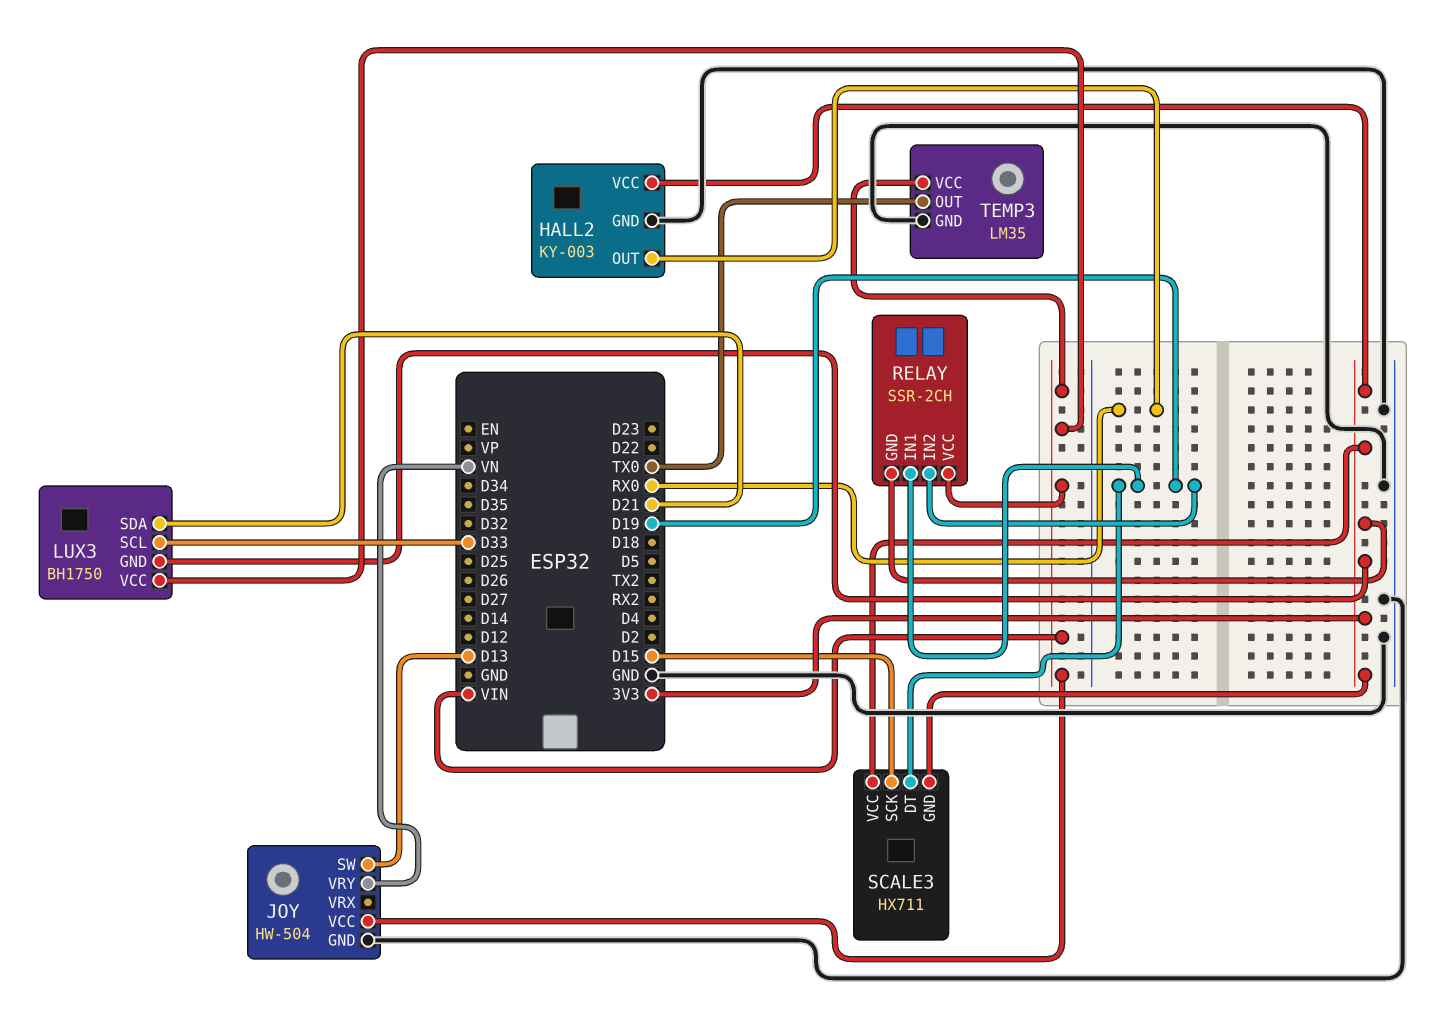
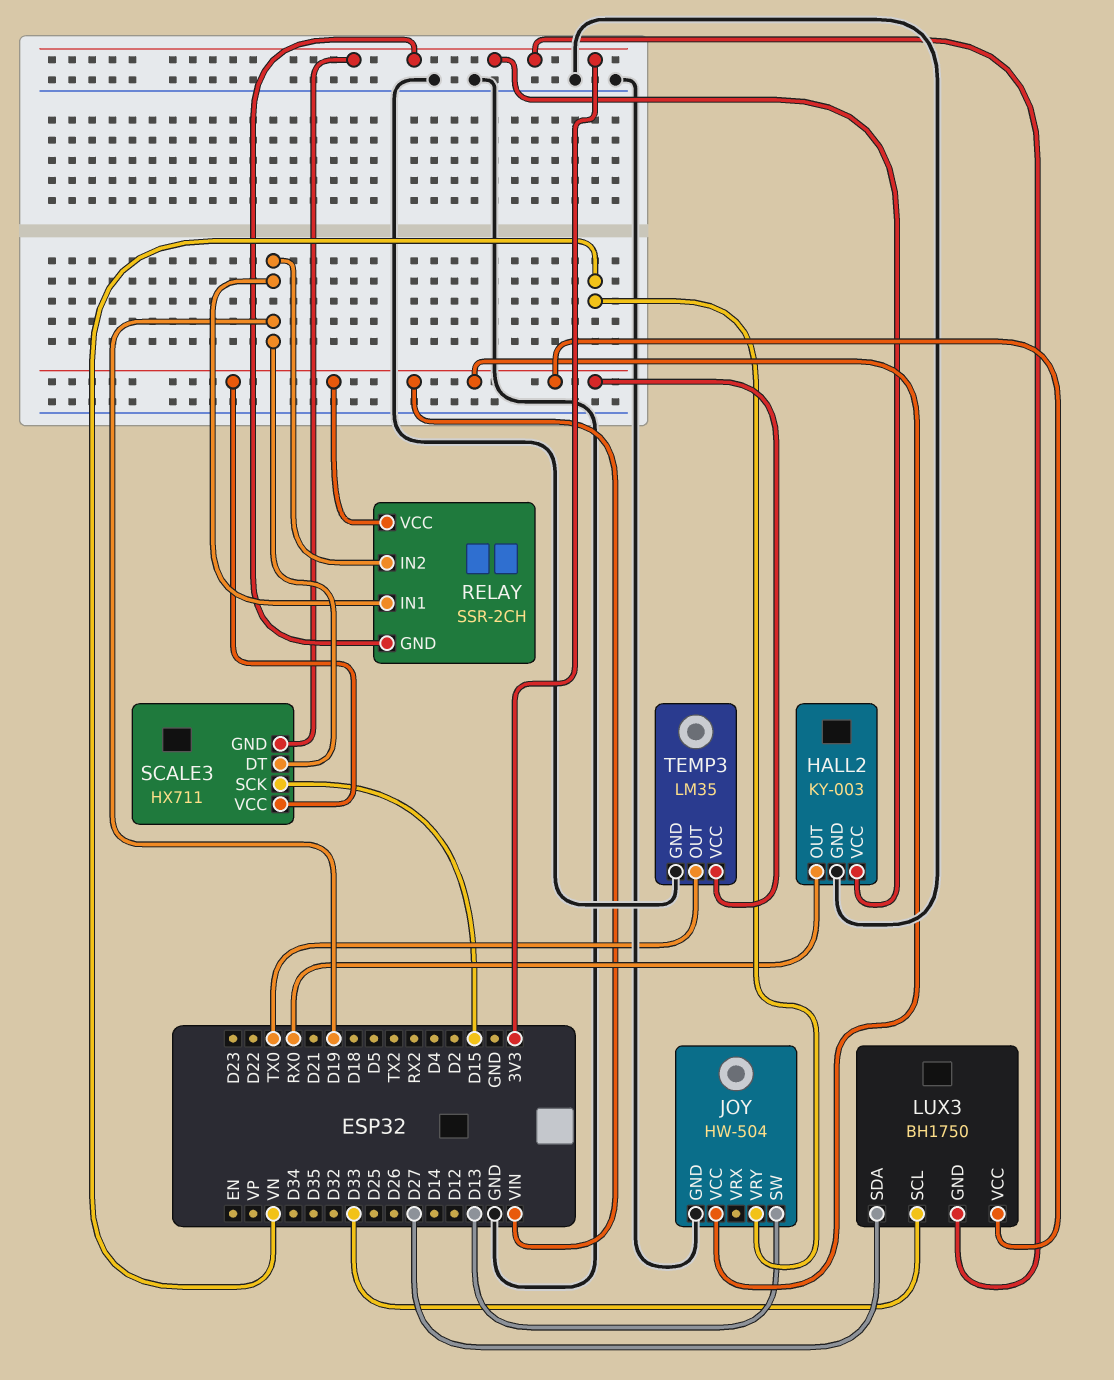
LUX3 pin SDA: D21 -> D27
SCALE3 pin VCC: 3V3 -> VIN

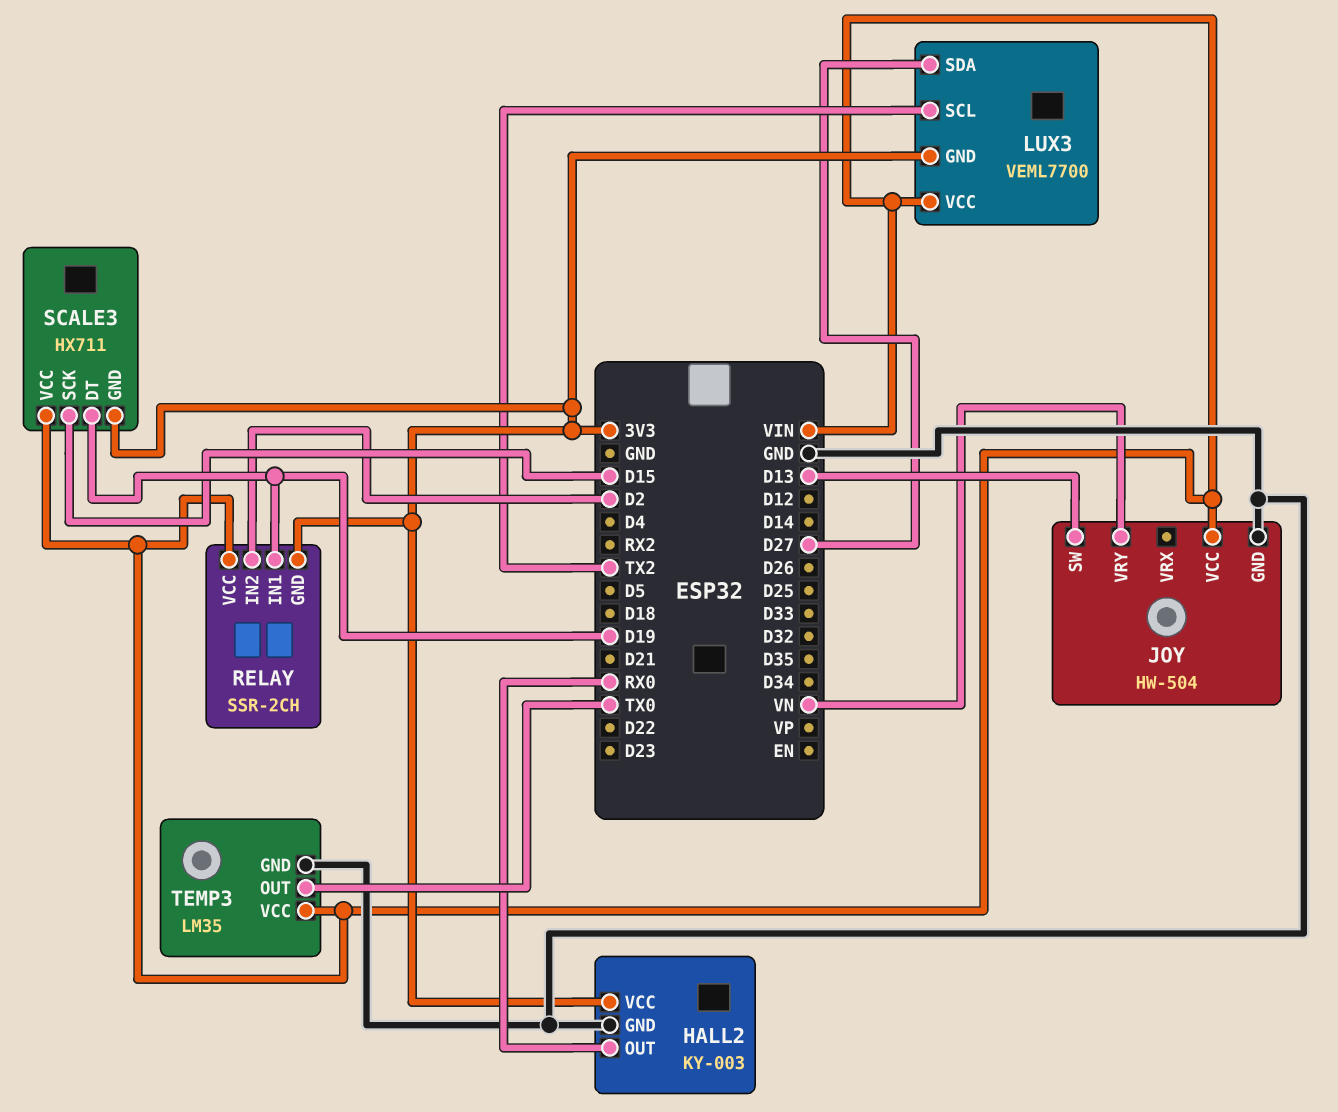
LUX3: BH1750 -> VEML7700
LUX3 pin SCL: D33 -> TX2
RELAY pin IN2: D19 -> D2

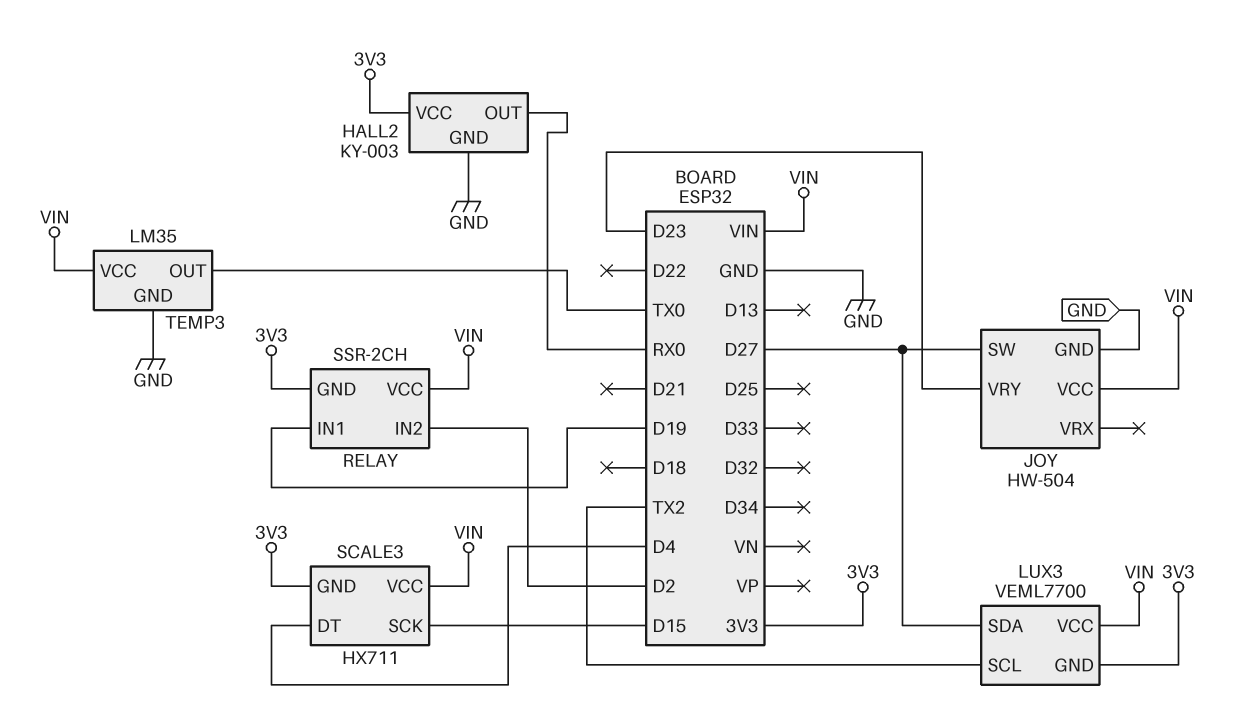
JOY pin SW: D13 -> D27
JOY pin VRY: VN -> D23
SCALE3 pin DT: D19 -> D4

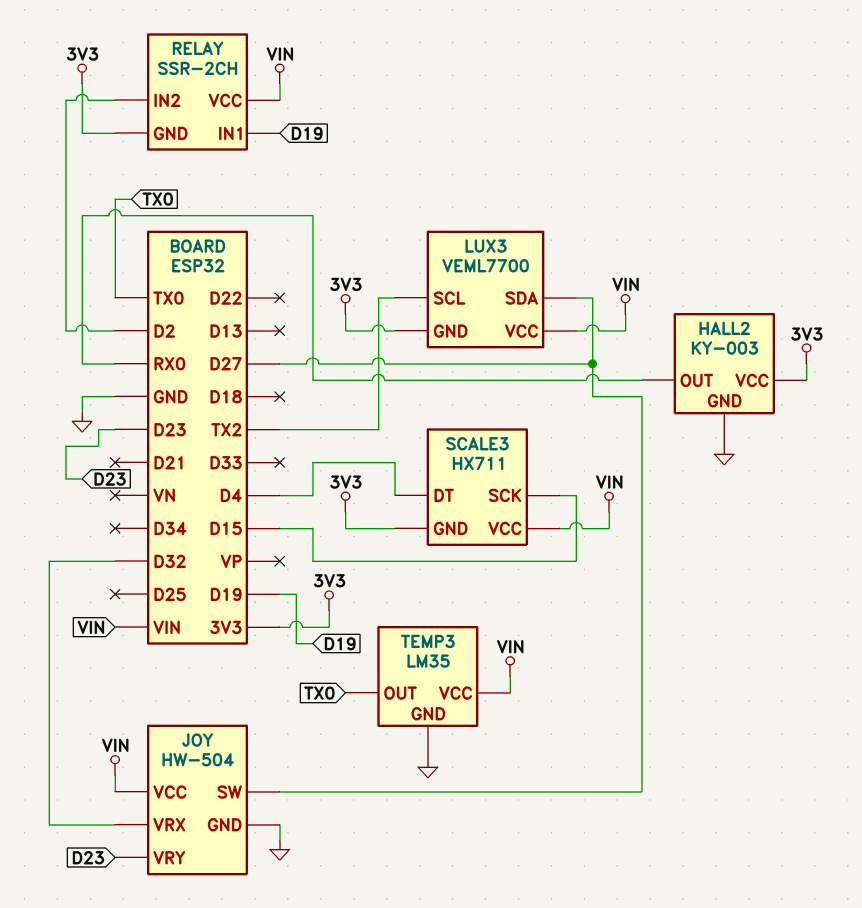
JOY pin VRX: none -> D32

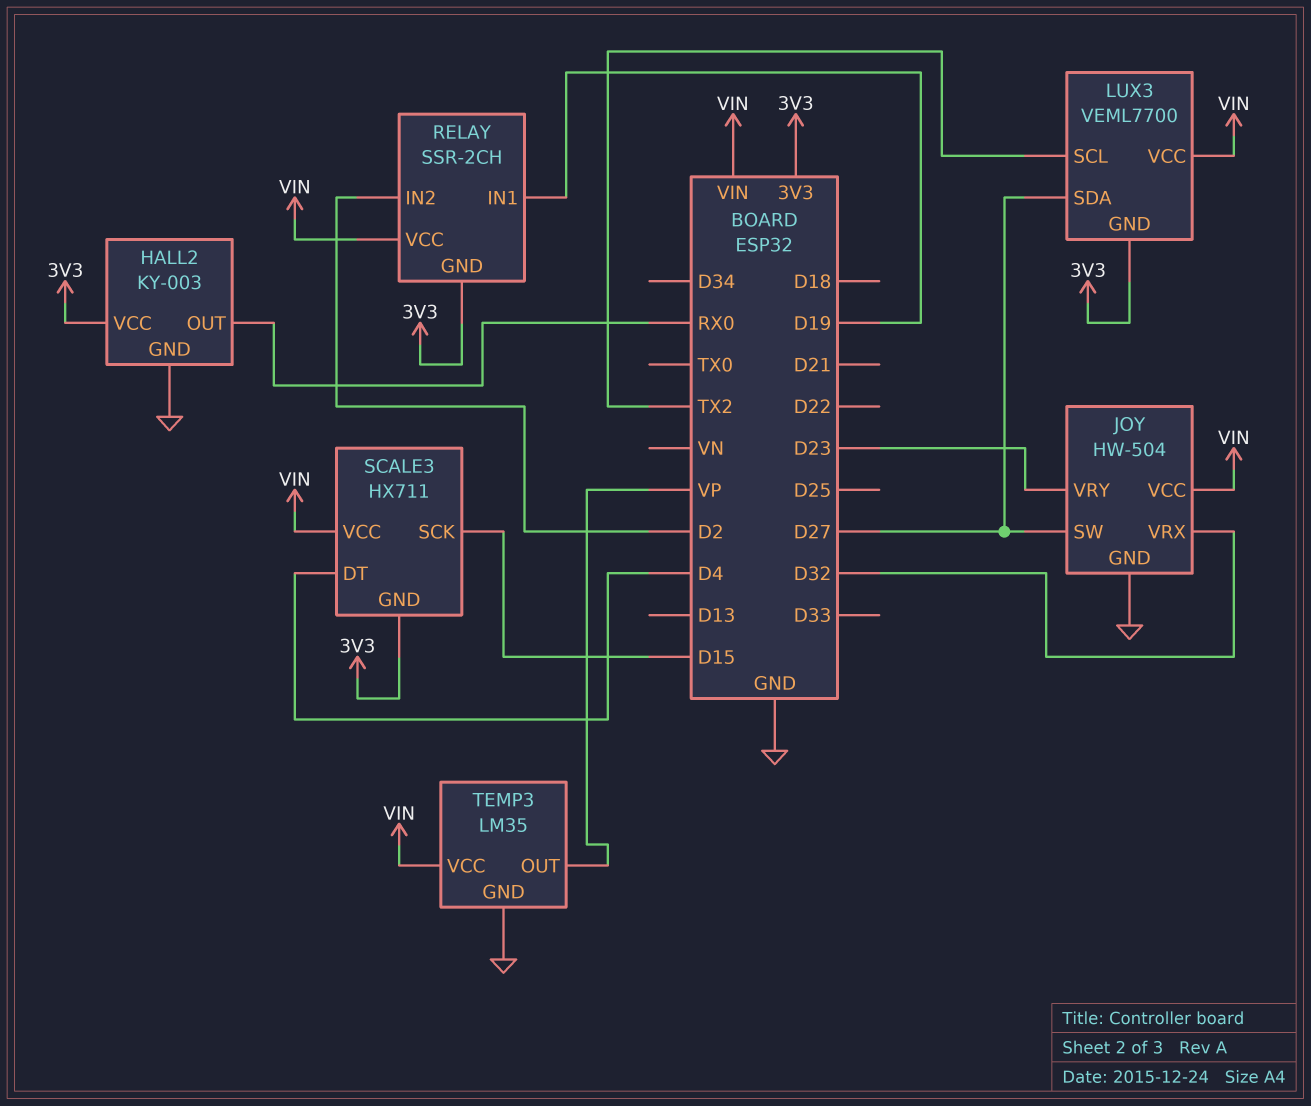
TEMP3 pin OUT: TX0 -> VP

